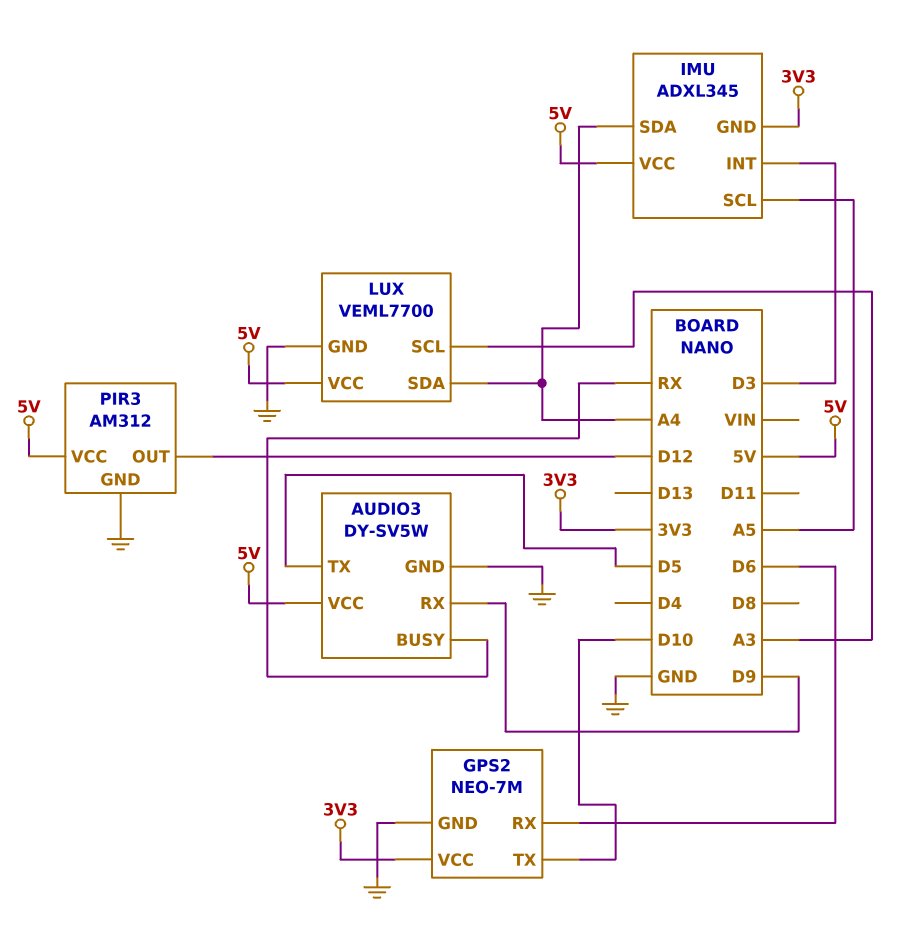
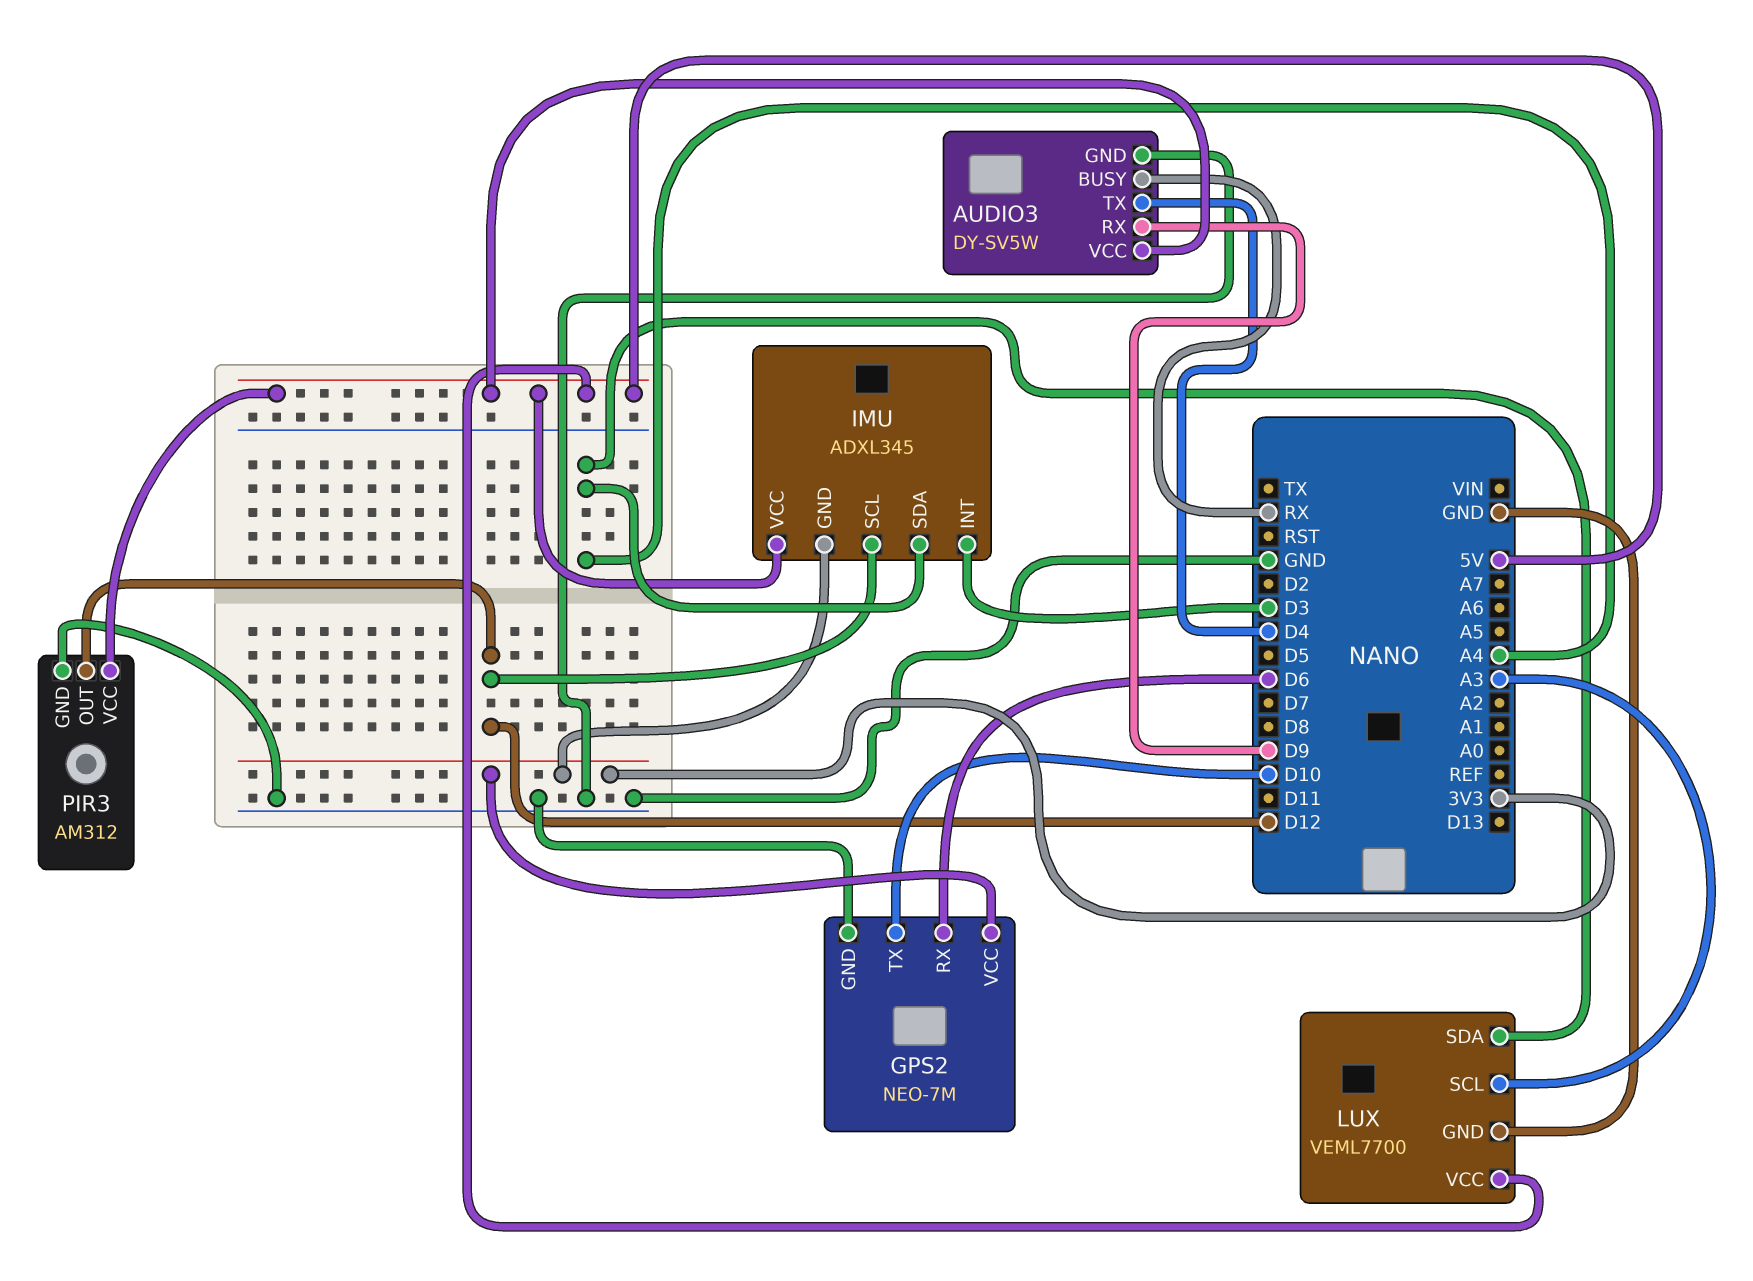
AUDIO3 pin TX: D5 -> D4
IMU pin SCL: A5 -> D12

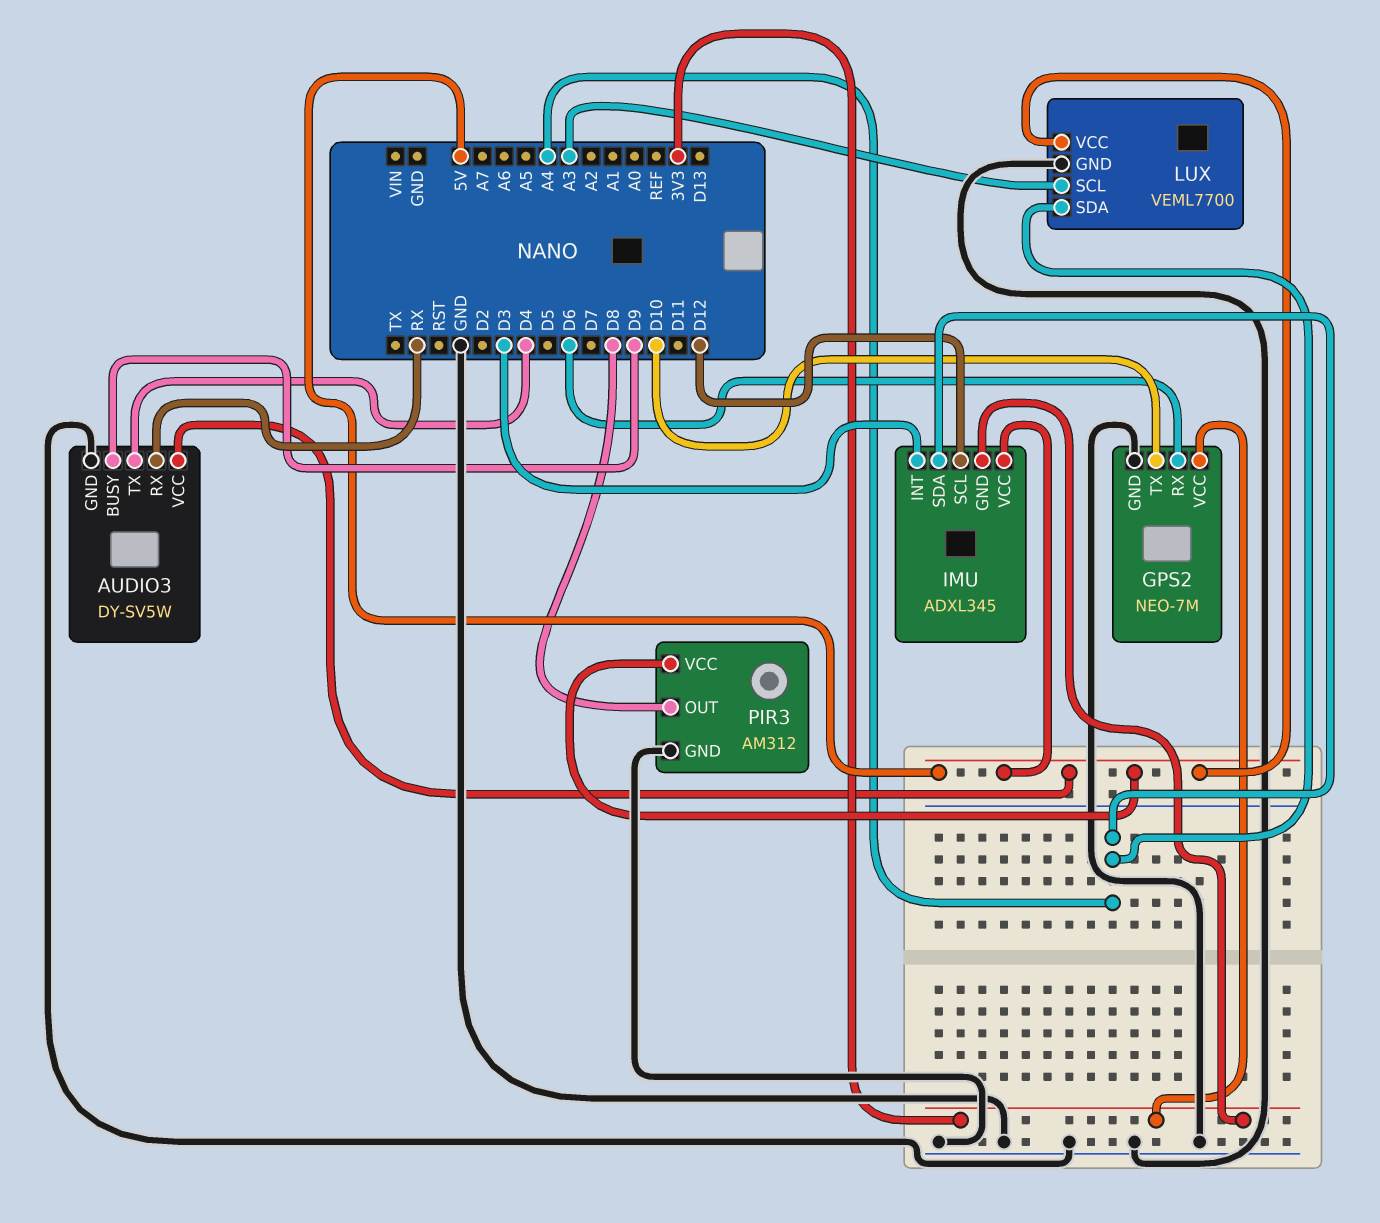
AUDIO3 pin BUSY: RX -> D9
AUDIO3 pin RX: D9 -> RX
PIR3 pin OUT: D12 -> D8

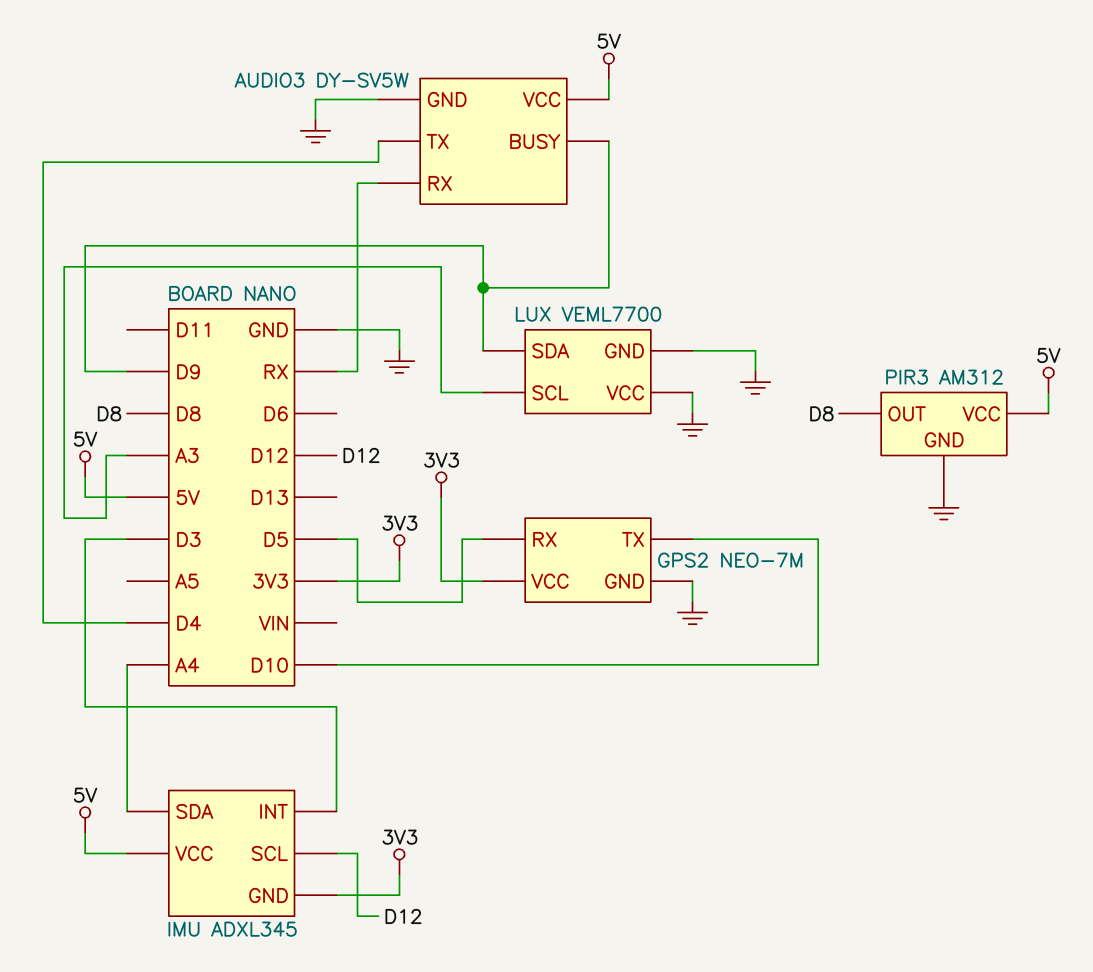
GPS2 pin RX: D6 -> D5
LUX pin SDA: A4 -> D9
LUX pin VCC: 5V -> GND

